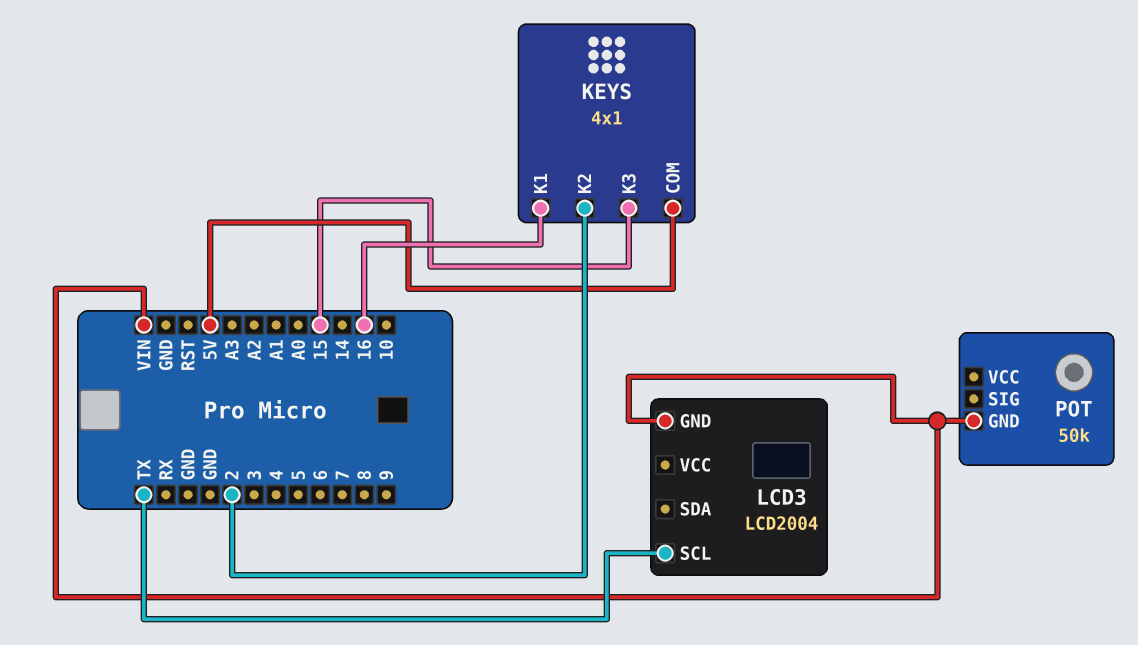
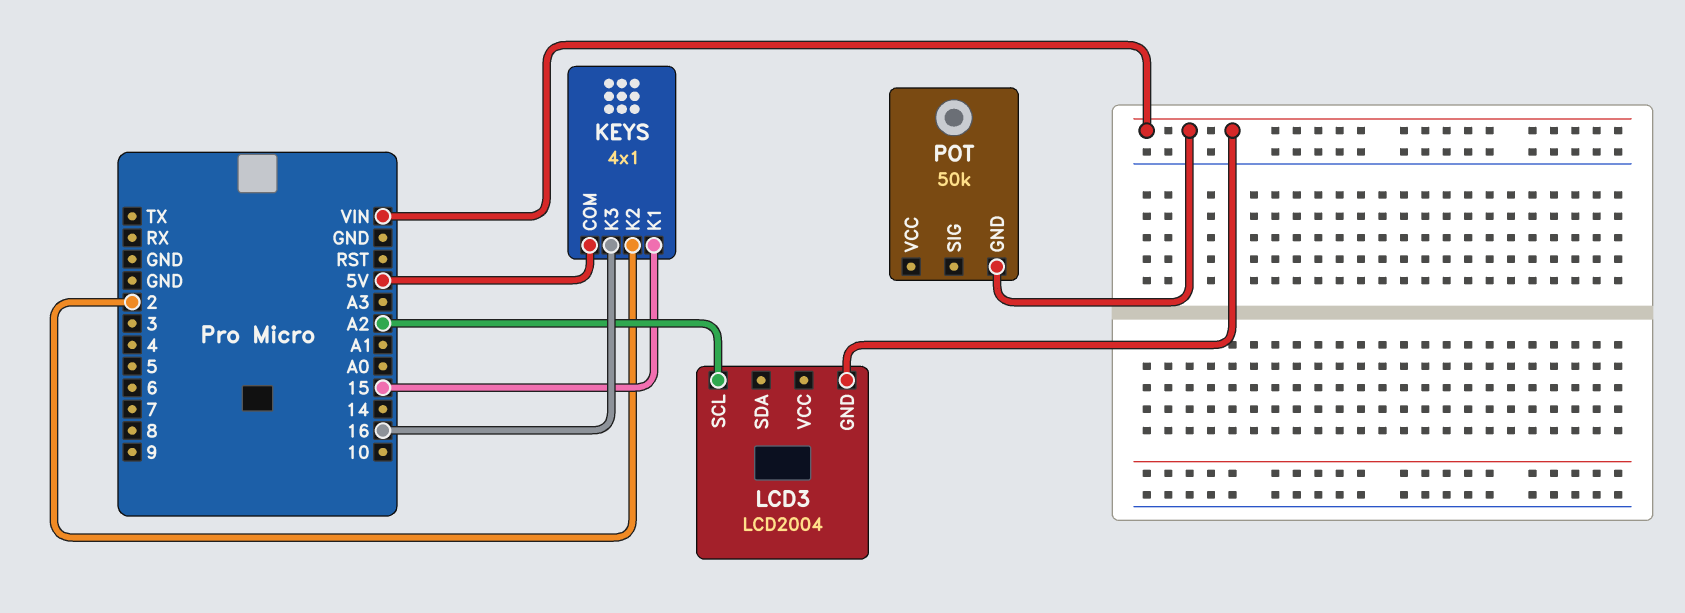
KEYS pin K1: 16 -> 15
KEYS pin K3: 15 -> 16
LCD3 pin SCL: TX -> A2

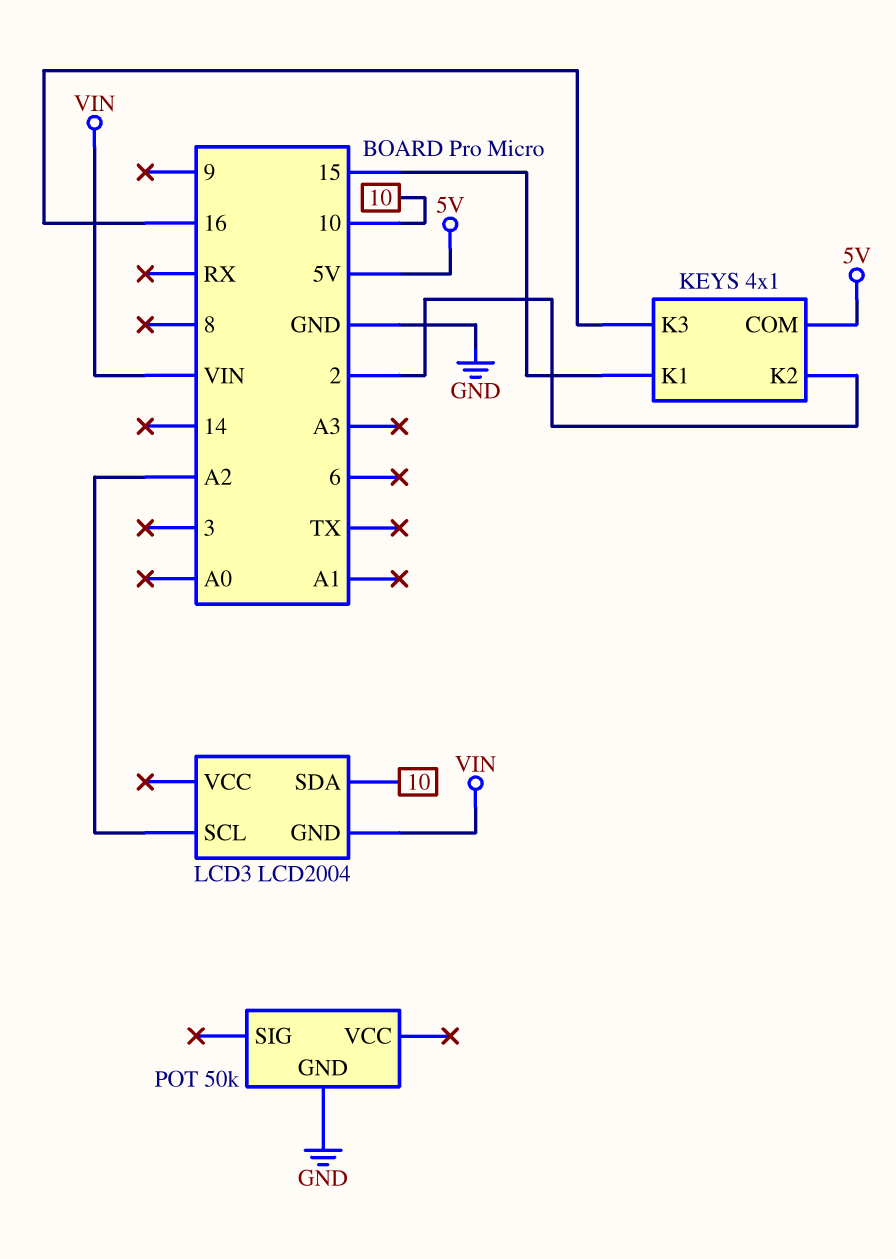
LCD3 pin SDA: none -> 10
POT pin GND: VIN -> GND

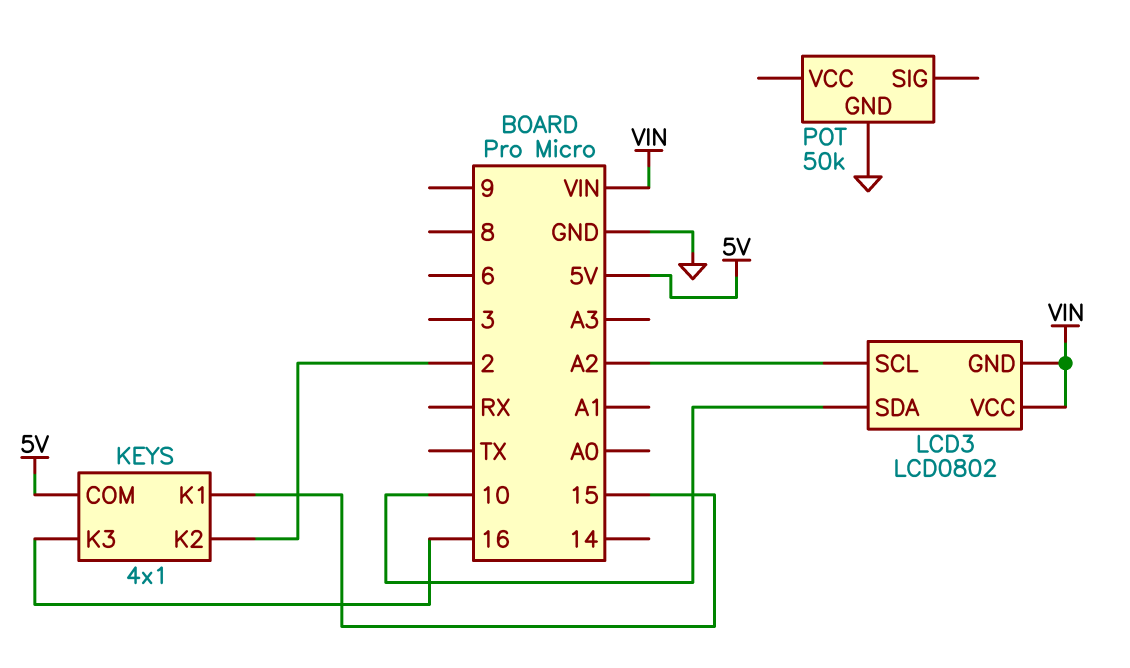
LCD3: LCD2004 -> LCD0802
LCD3 pin VCC: none -> VIN

